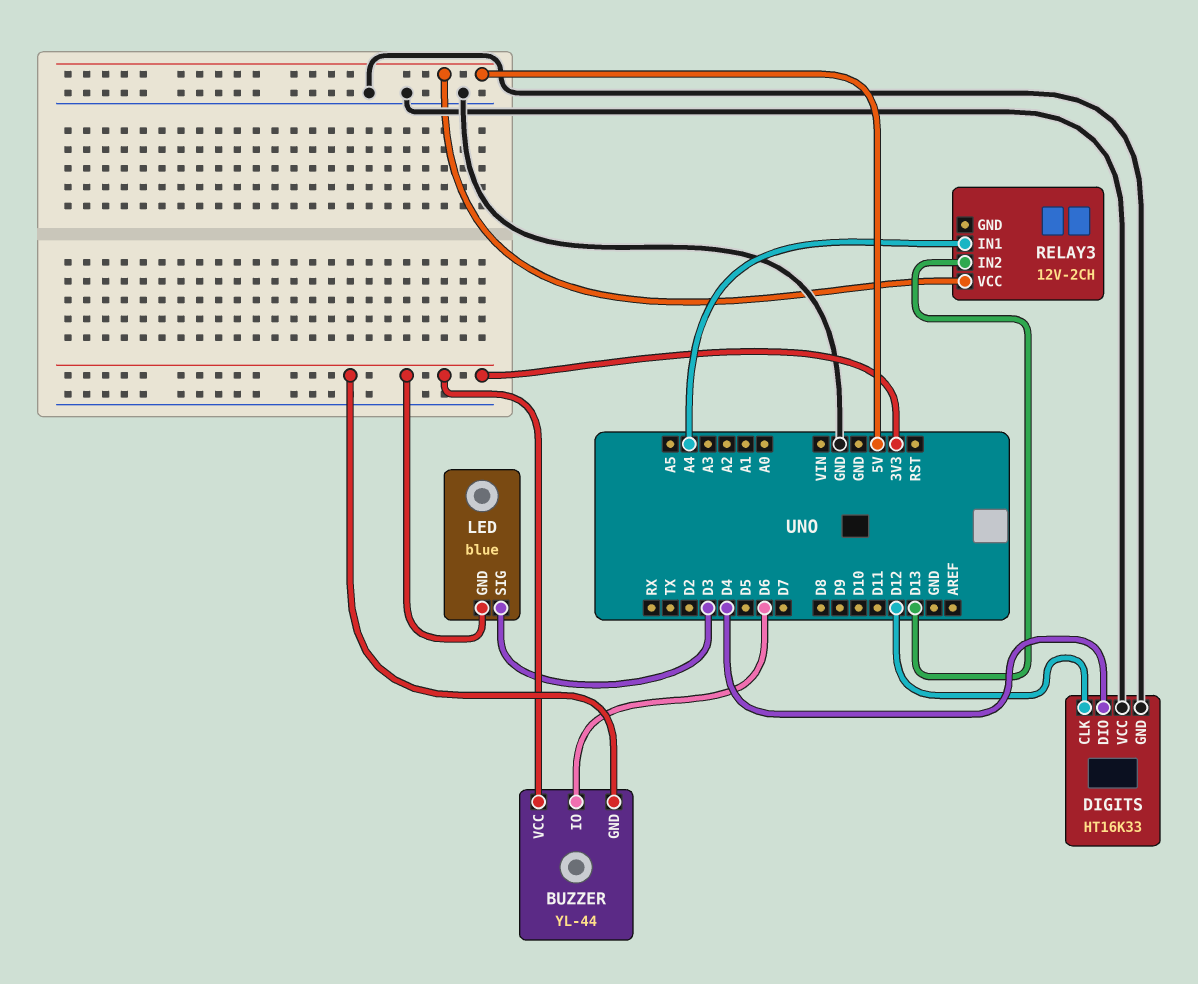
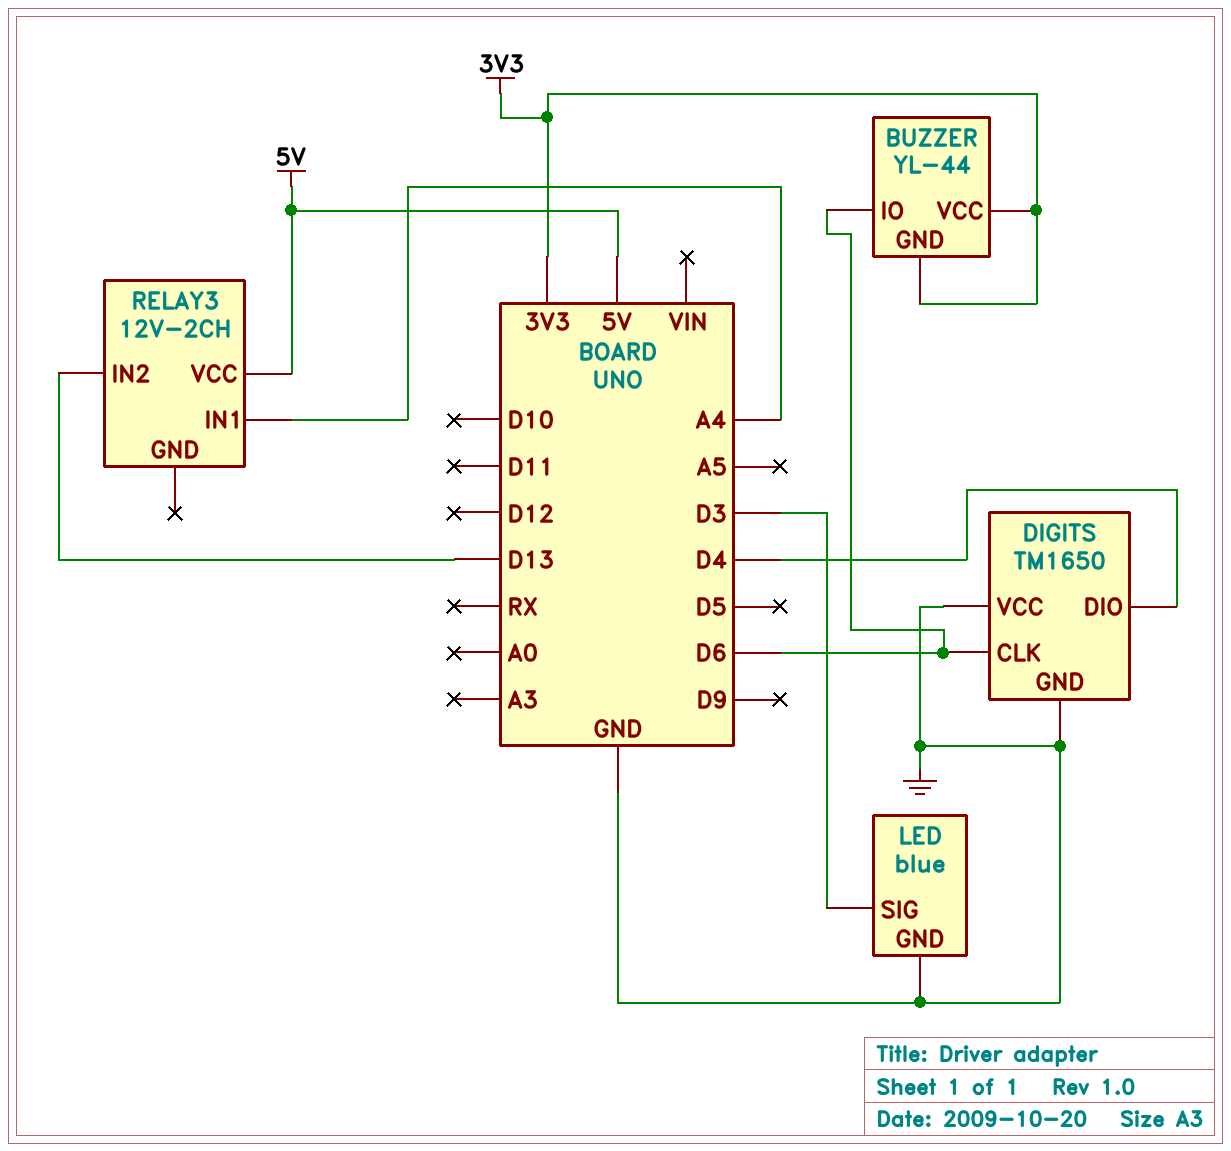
DIGITS: HT16K33 -> TM1650
DIGITS pin CLK: D12 -> D6
LED pin GND: 3V3 -> GND

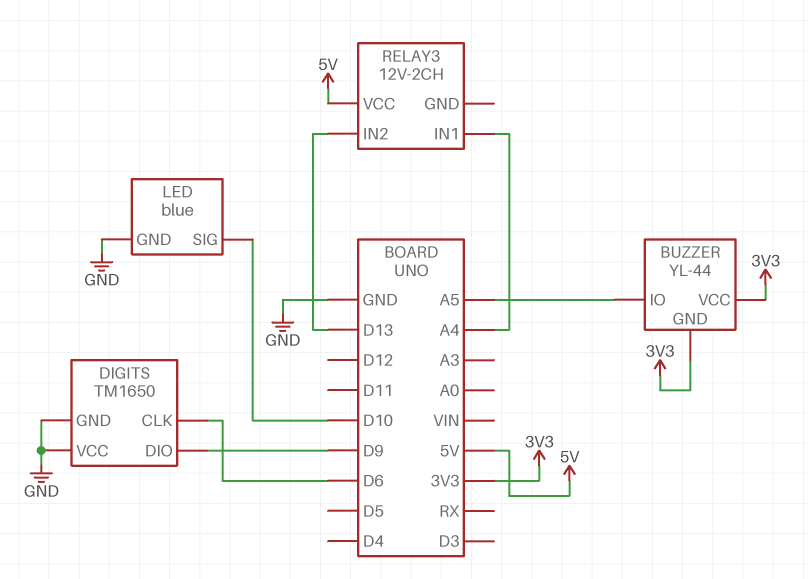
BUZZER pin IO: D6 -> A5
DIGITS pin DIO: D4 -> D9
LED pin SIG: D3 -> D10

